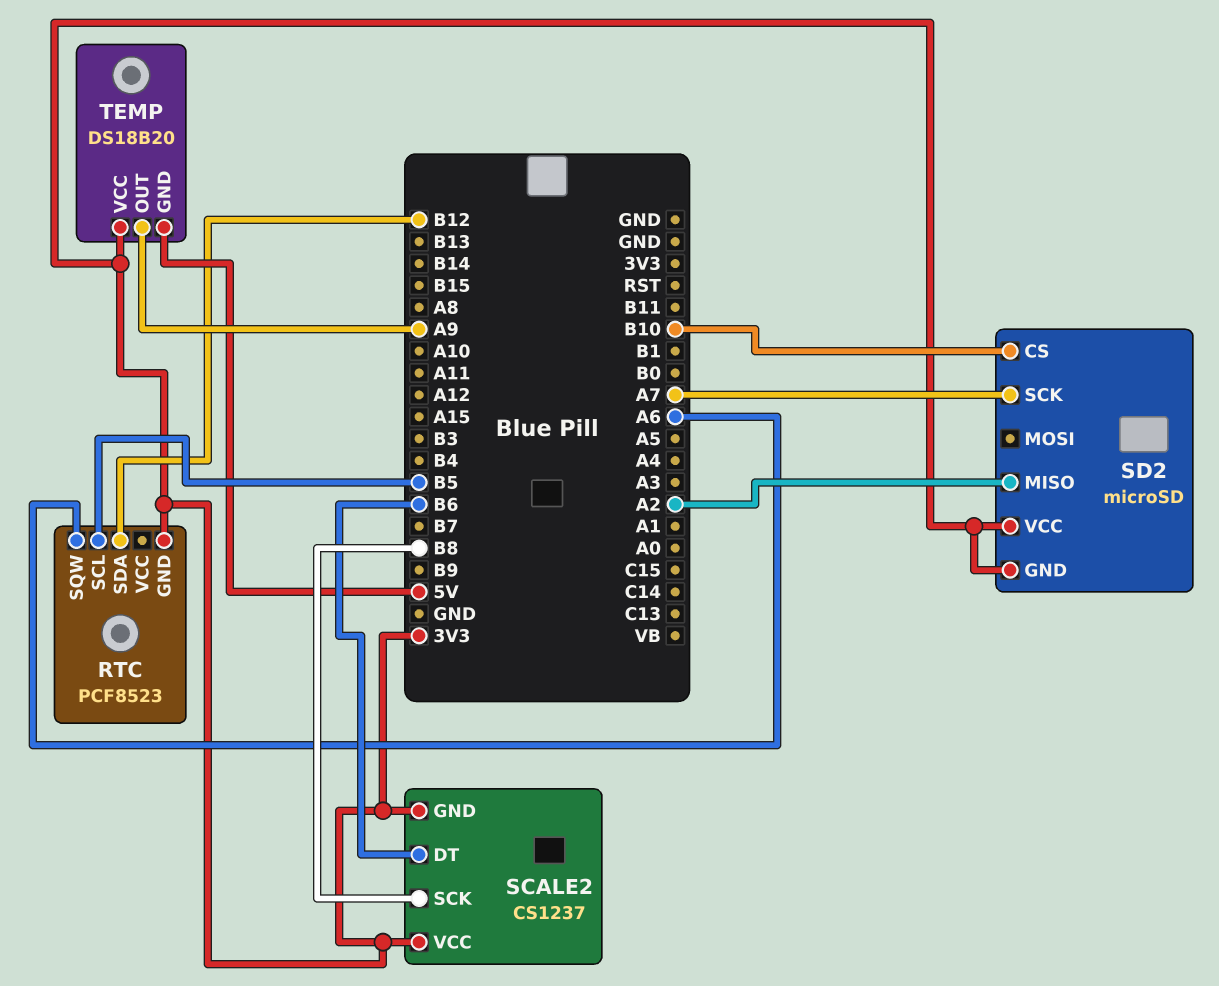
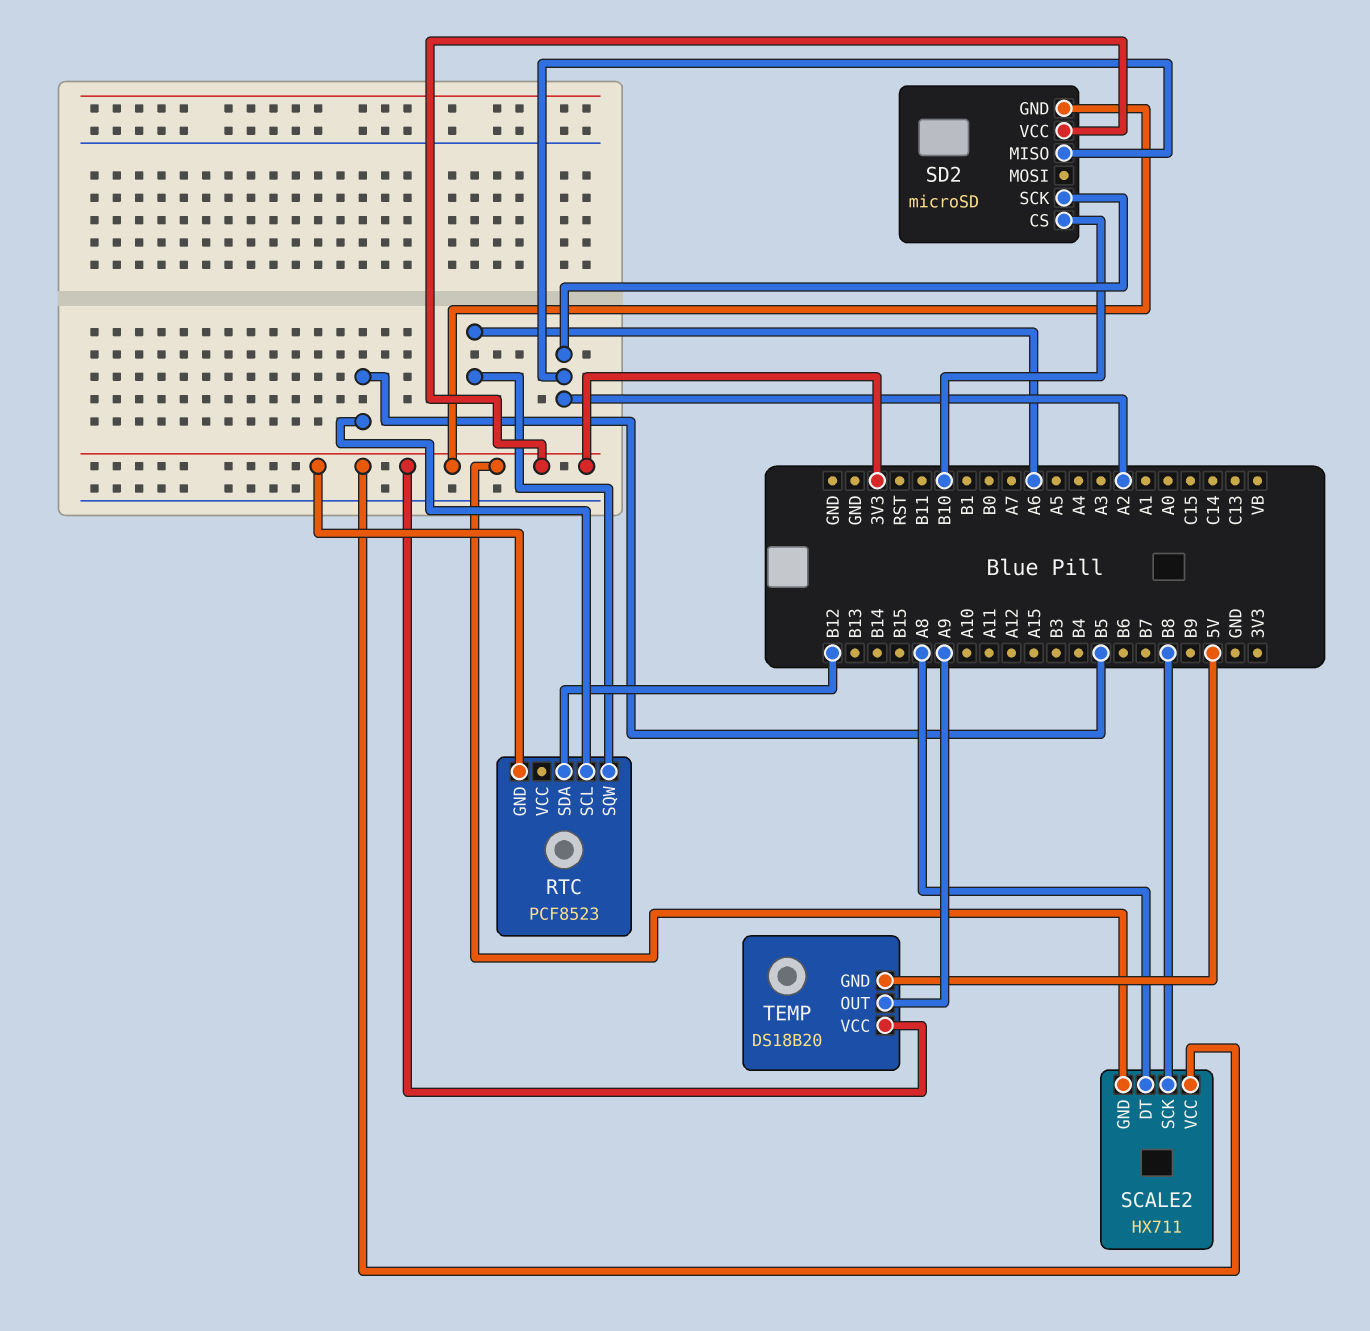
SCALE2: CS1237 -> HX711
SCALE2 pin DT: B6 -> A8
SD2 pin SCK: A7 -> A2

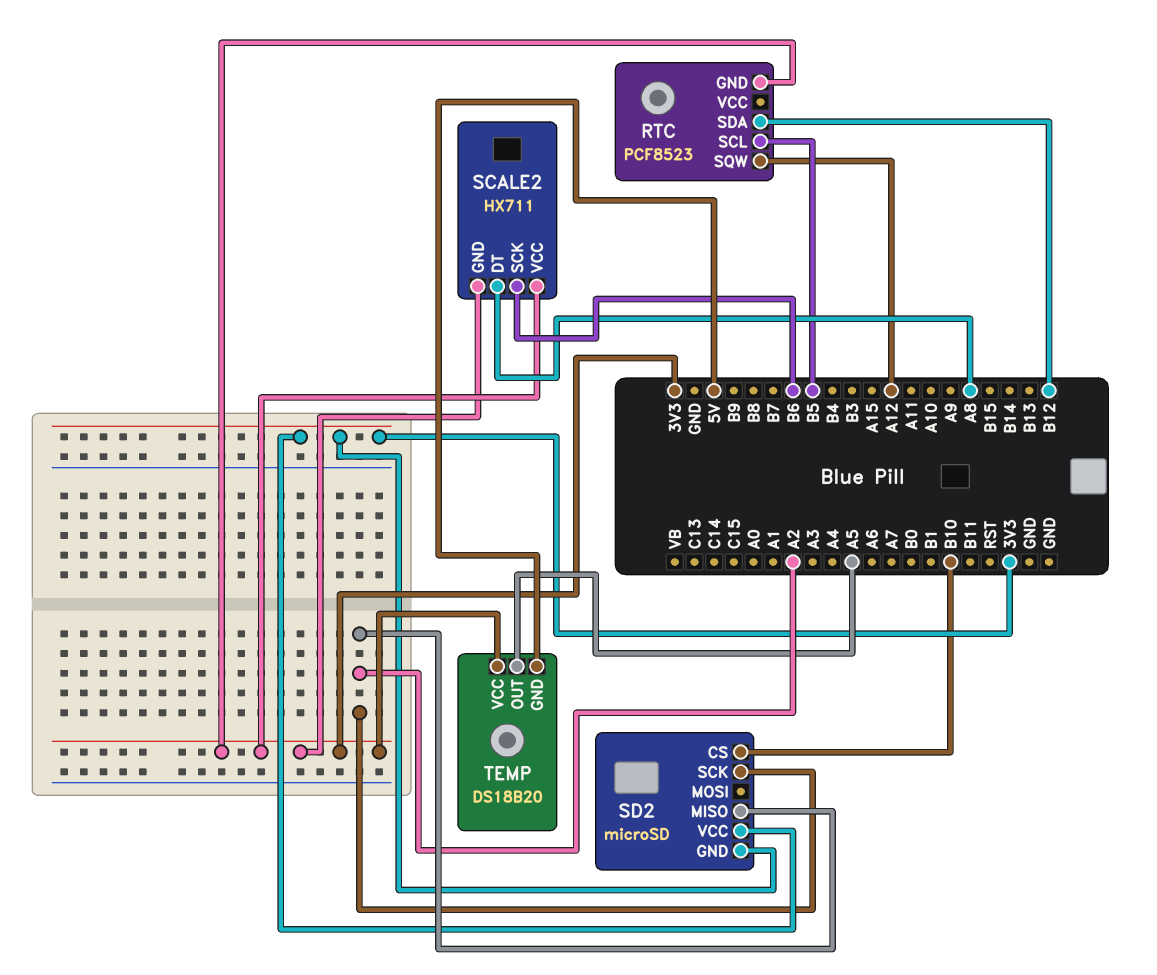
RTC pin SQW: A6 -> A12
SCALE2 pin SCK: B8 -> B6
TEMP pin OUT: A9 -> A5

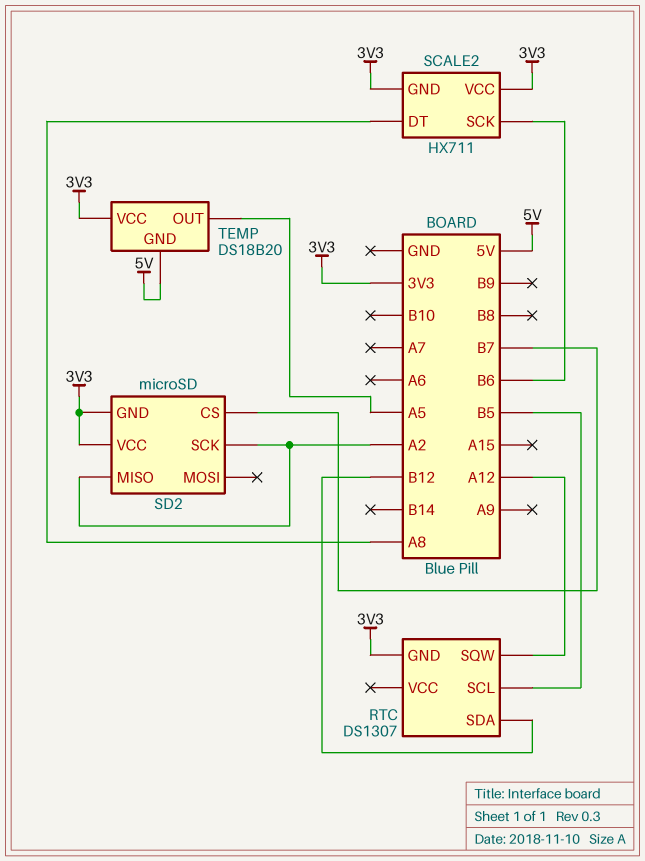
RTC: PCF8523 -> DS1307
SD2 pin CS: B10 -> B7

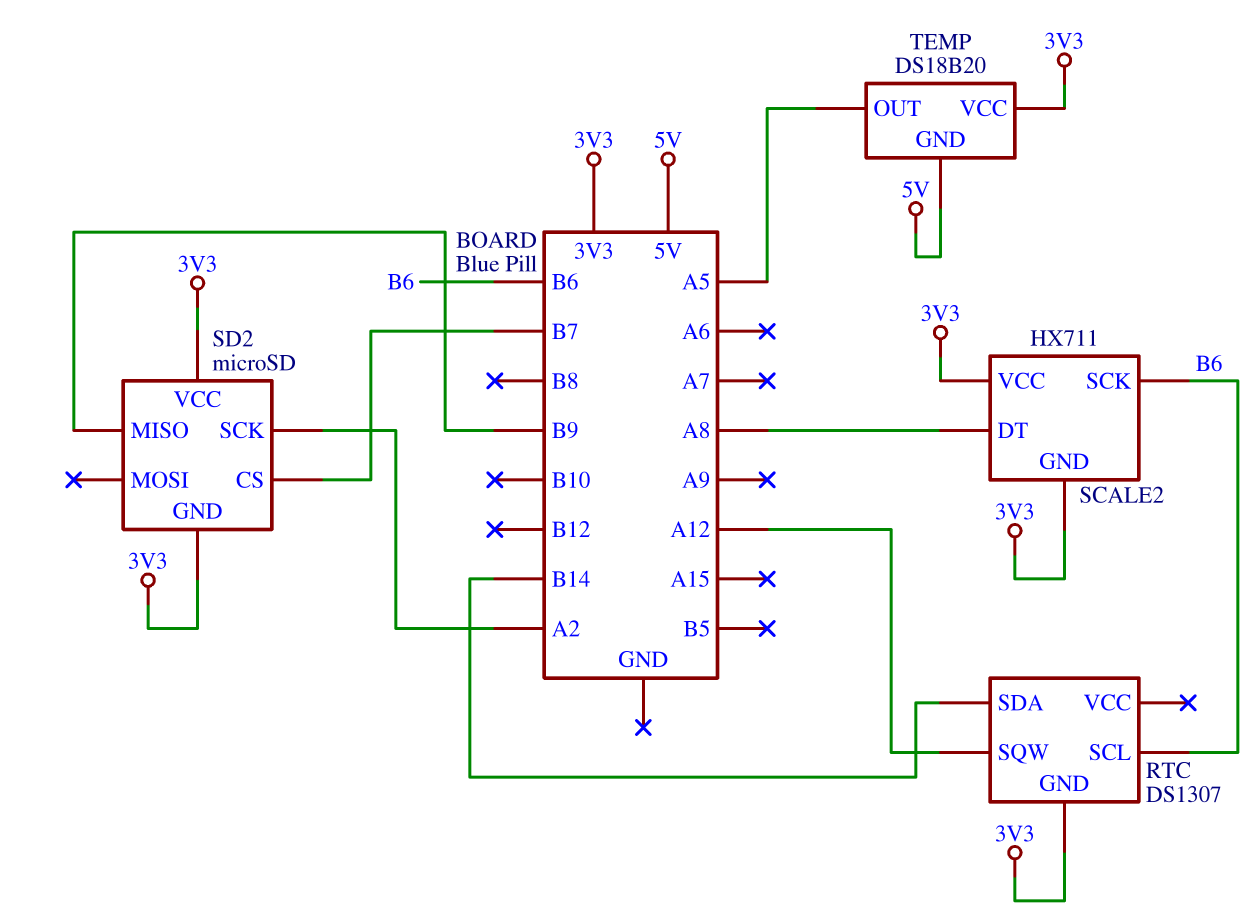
RTC pin SCL: B5 -> B6
RTC pin SDA: B12 -> B14
SD2 pin MISO: A2 -> B9

